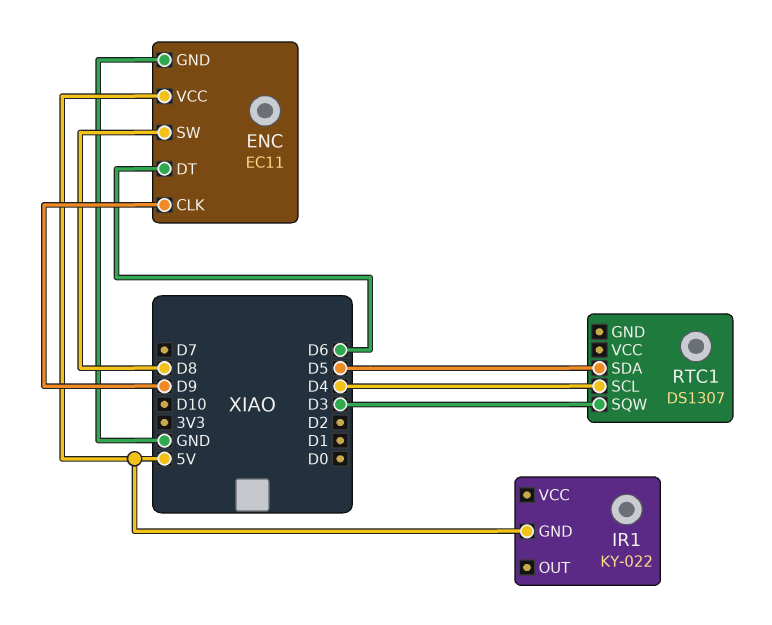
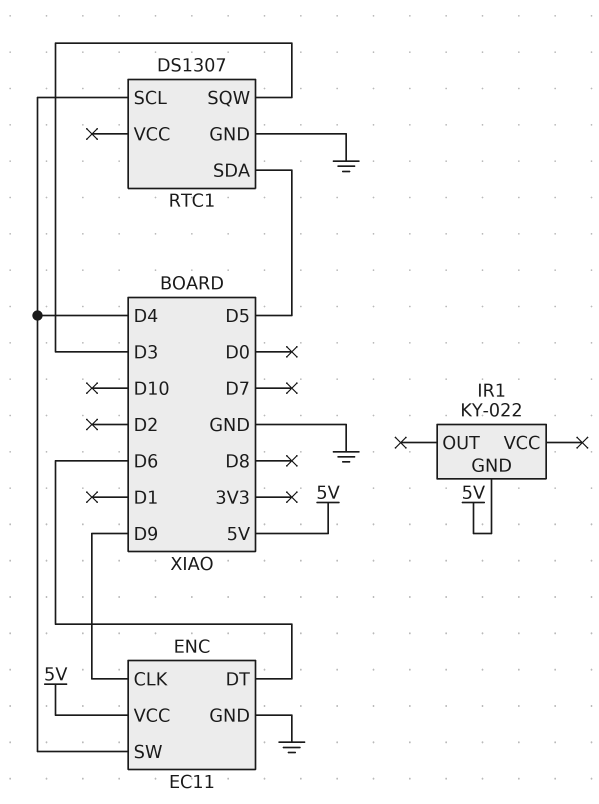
ENC pin SW: D8 -> D4
RTC1 pin GND: none -> GND

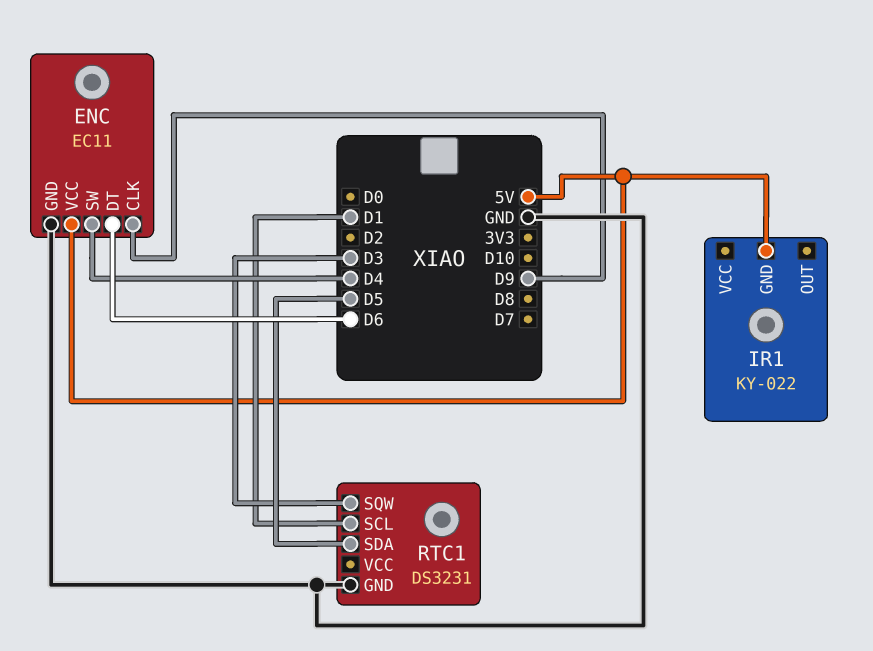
RTC1: DS1307 -> DS3231
RTC1 pin SCL: D4 -> D1

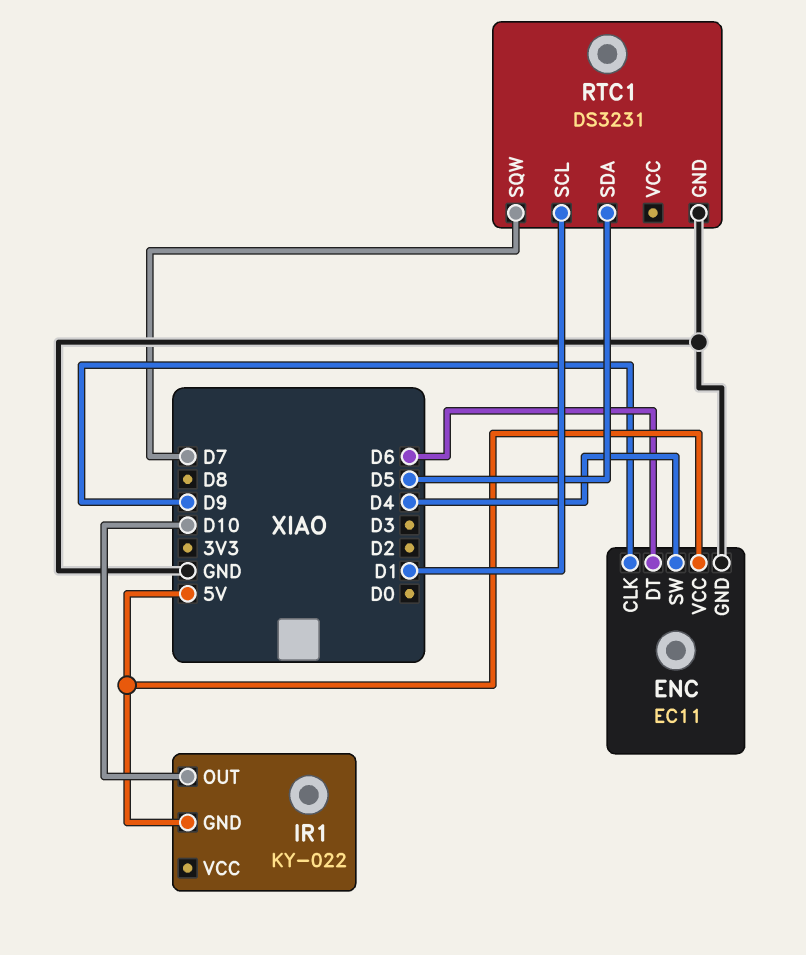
IR1 pin OUT: none -> D10
RTC1 pin SQW: D3 -> D7

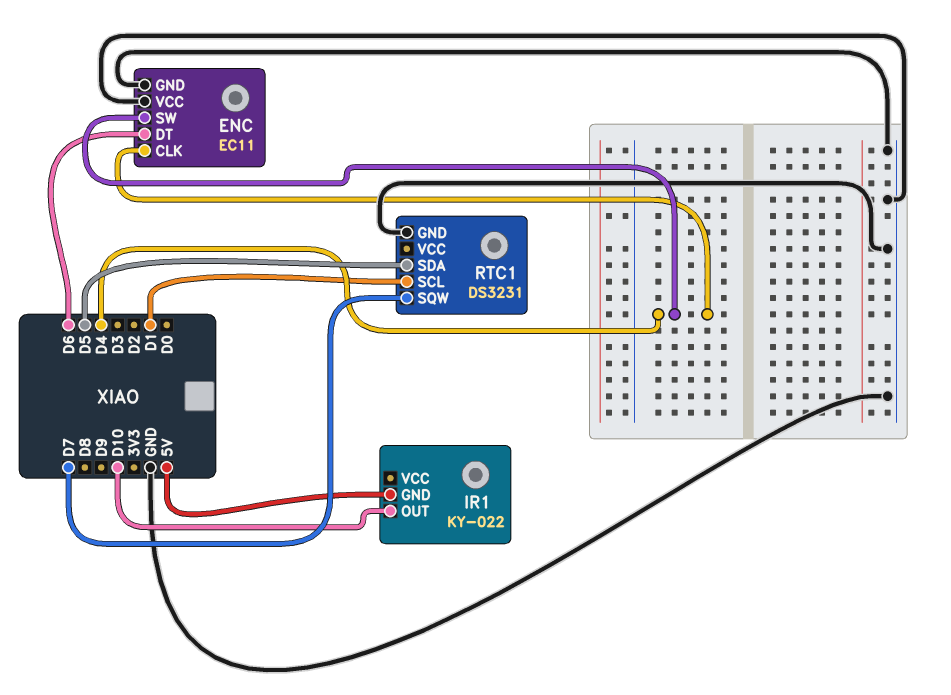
ENC pin CLK: D9 -> D4
ENC pin VCC: 5V -> GND

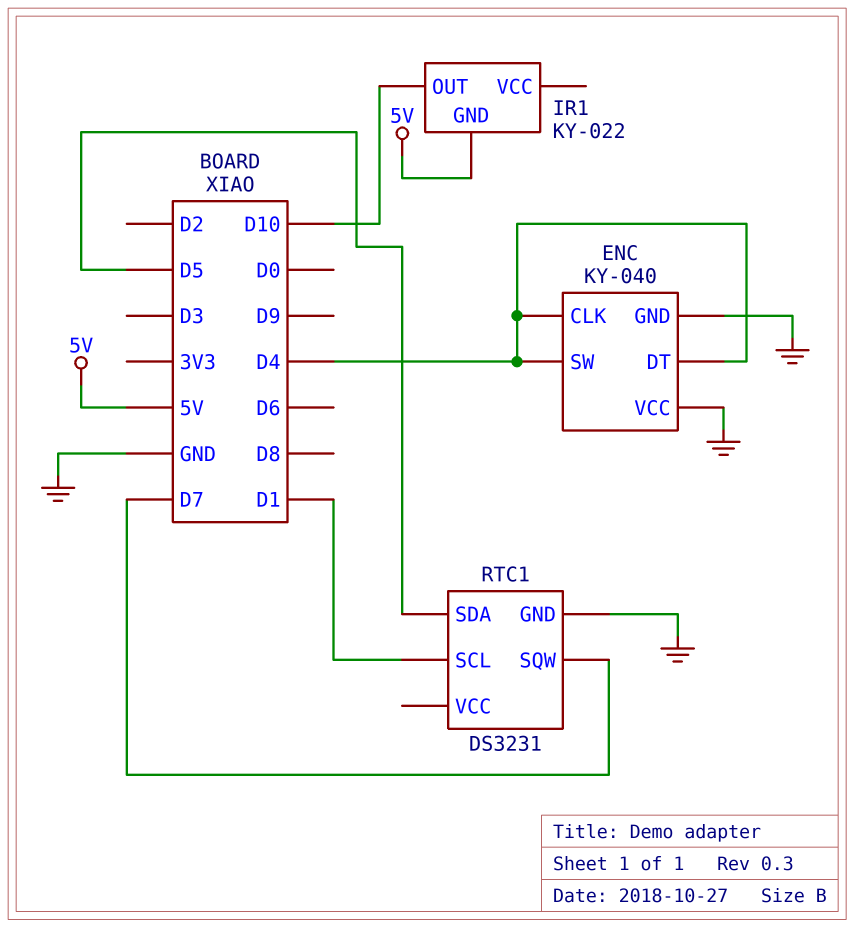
ENC: EC11 -> KY-040
ENC pin DT: D6 -> D4

